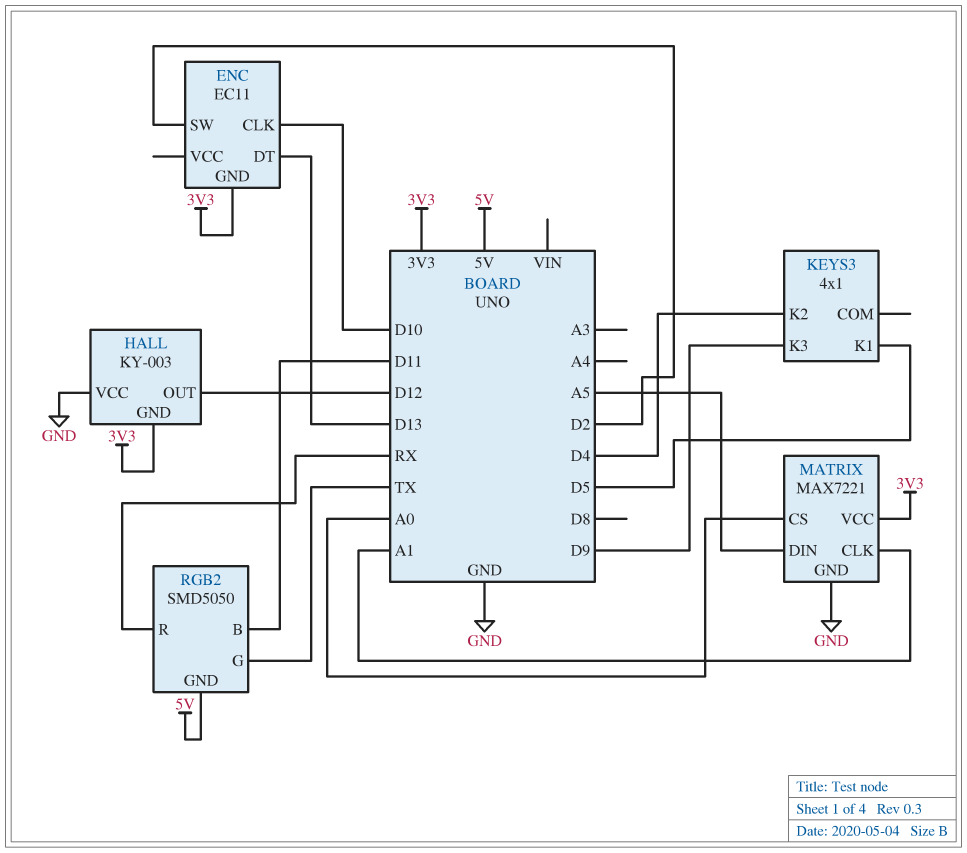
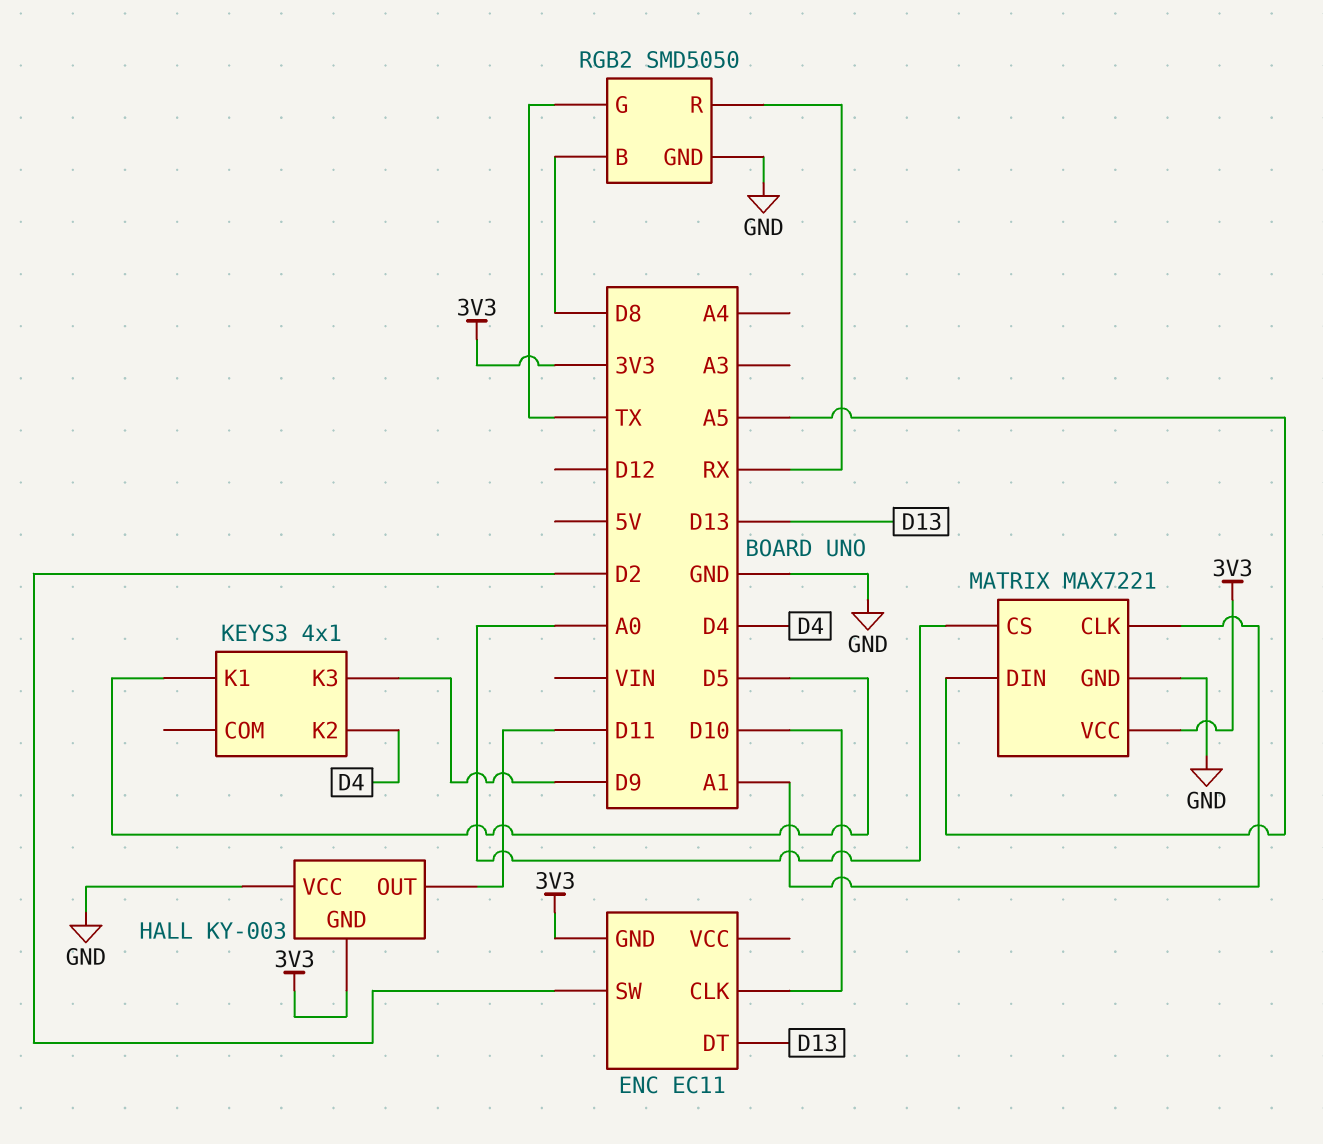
HALL pin OUT: D12 -> D11
RGB2 pin B: D11 -> D8
RGB2 pin GND: 5V -> GND

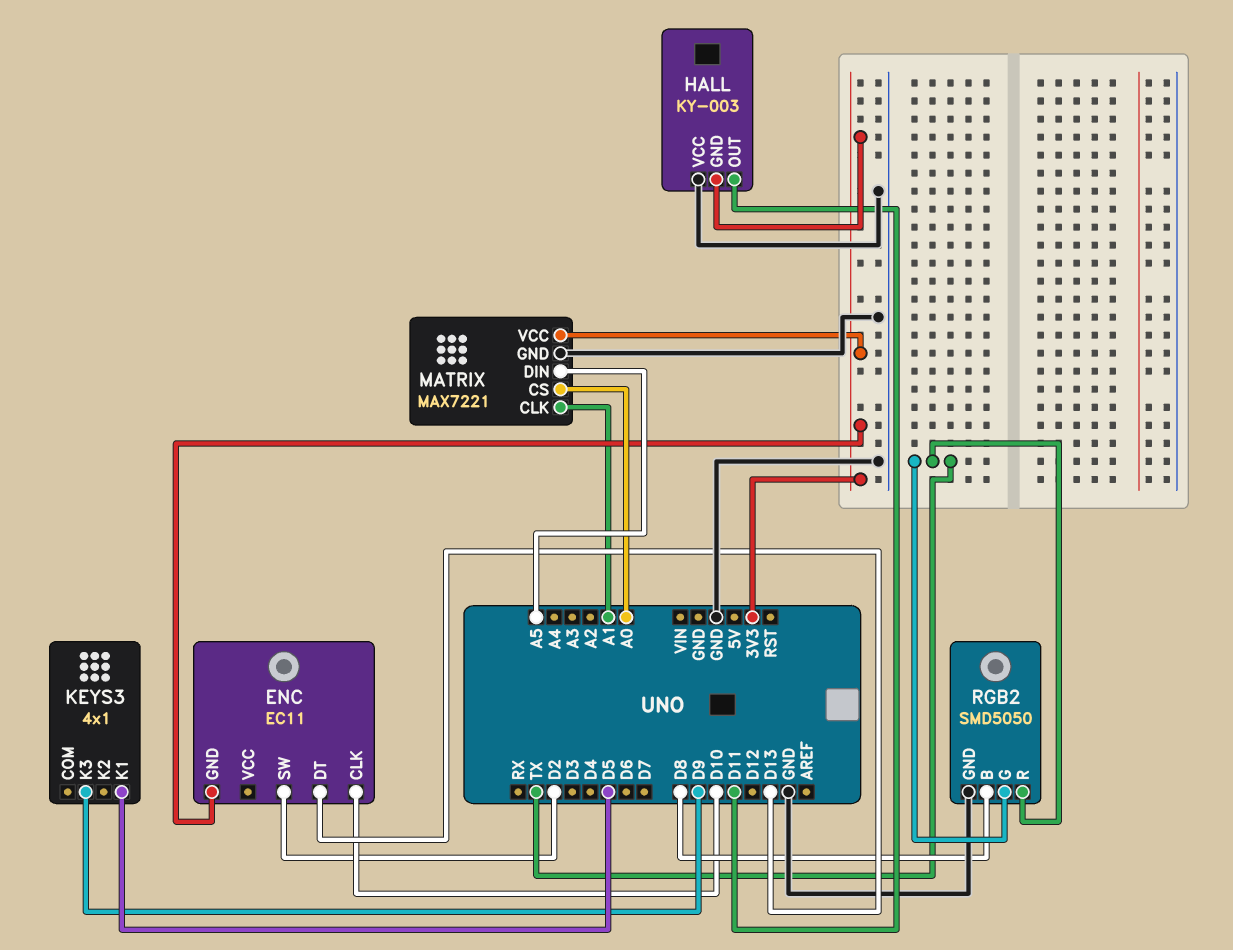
KEYS3 pin K2: D4 -> none
RGB2 pin R: RX -> TX

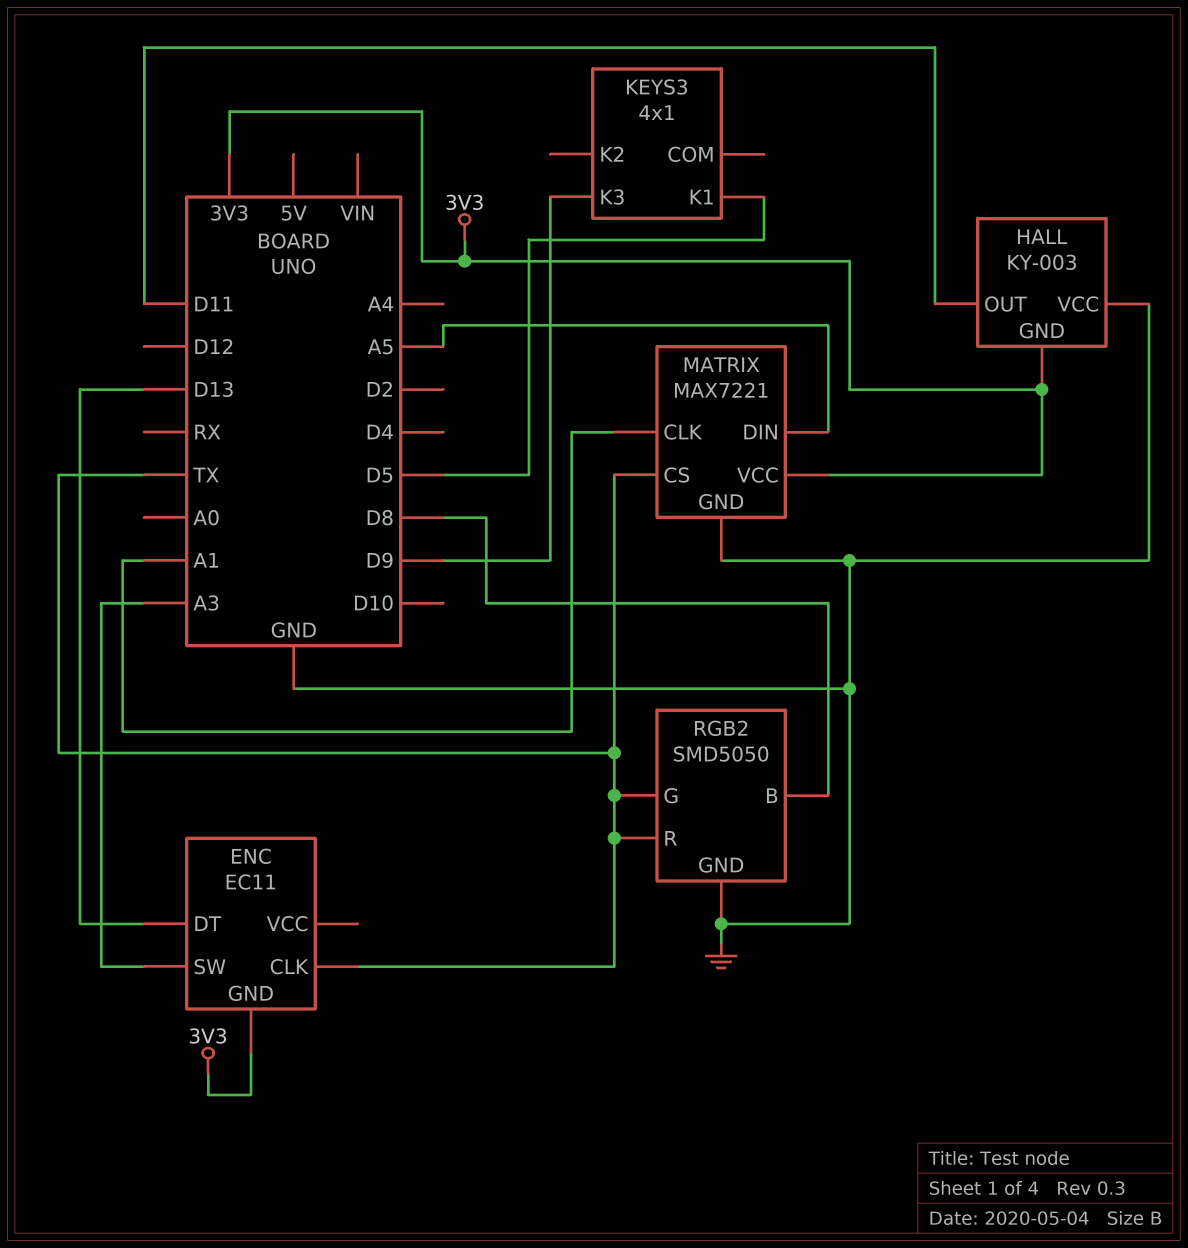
ENC pin CLK: D10 -> TX
ENC pin SW: D2 -> A3
MATRIX pin CS: A0 -> TX

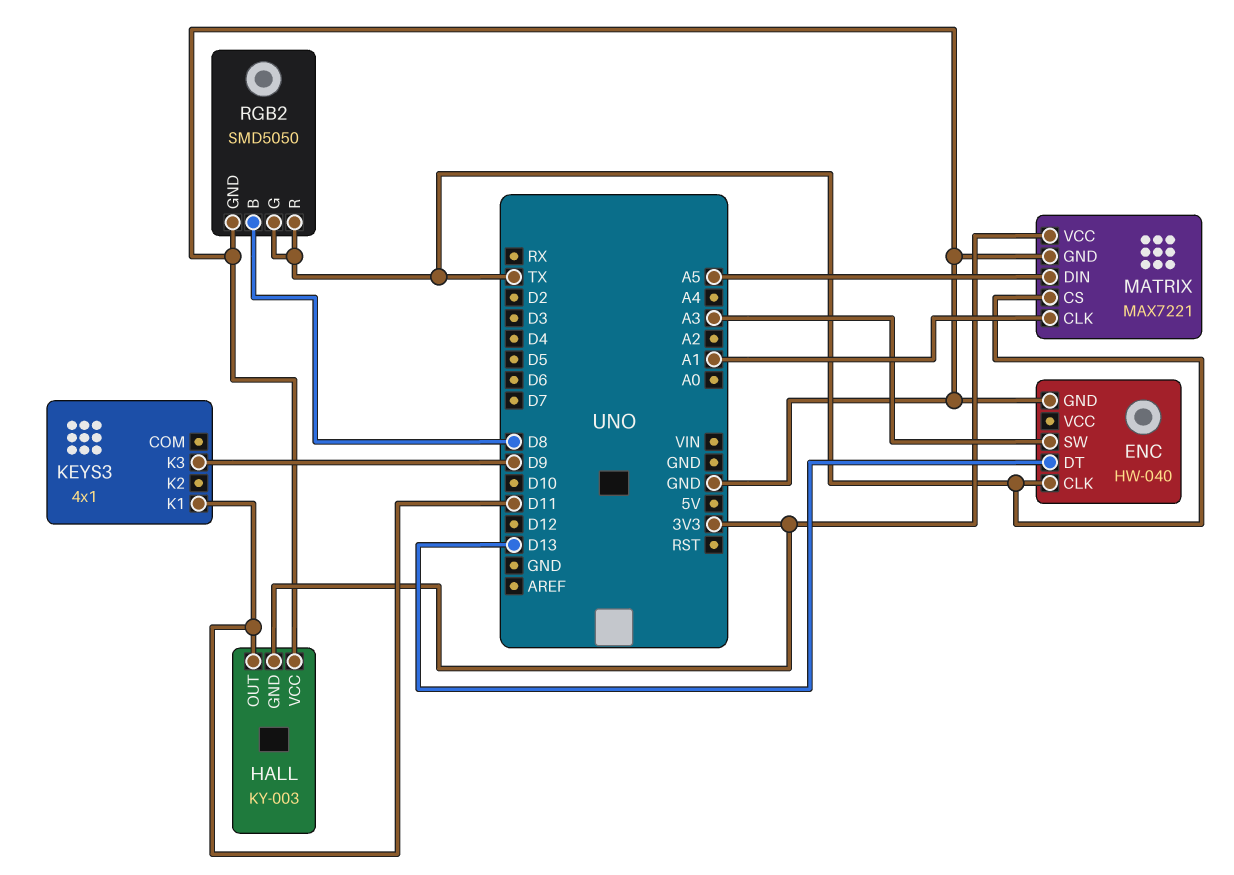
ENC: EC11 -> HW-040
ENC pin GND: 3V3 -> GND
KEYS3 pin K1: D5 -> D11

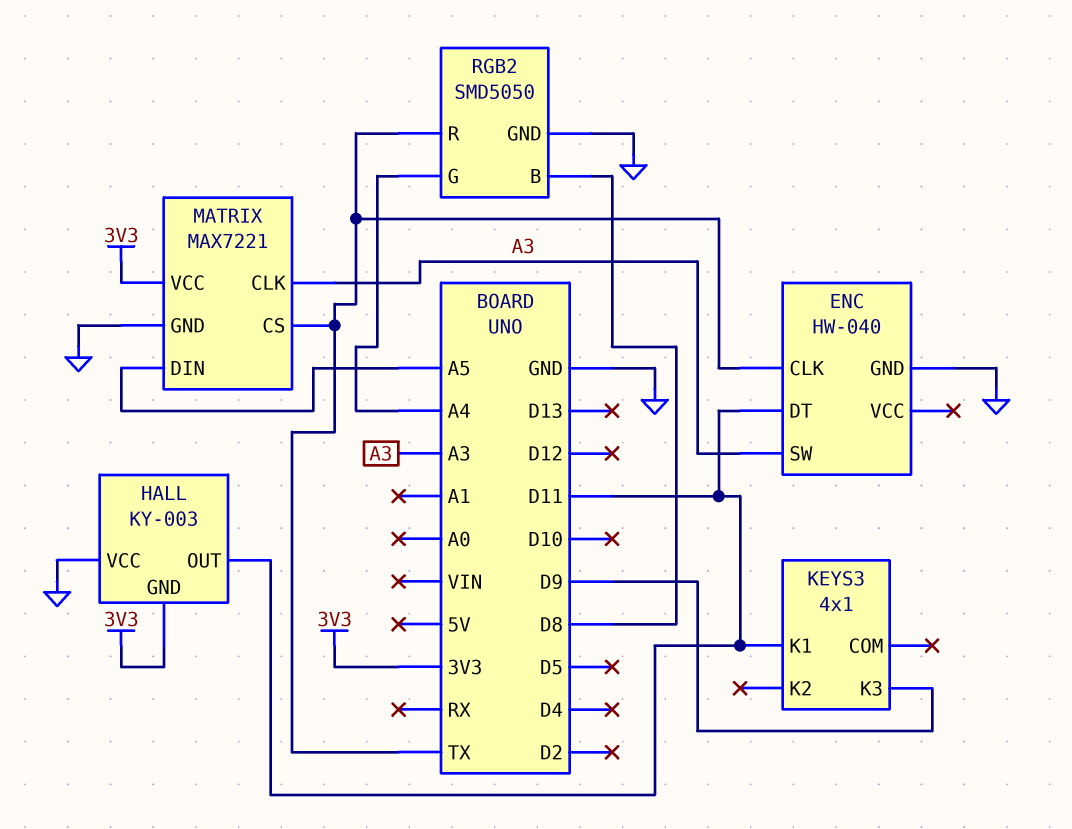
ENC pin DT: D13 -> D11
MATRIX pin CLK: A1 -> A3
RGB2 pin G: TX -> A4

